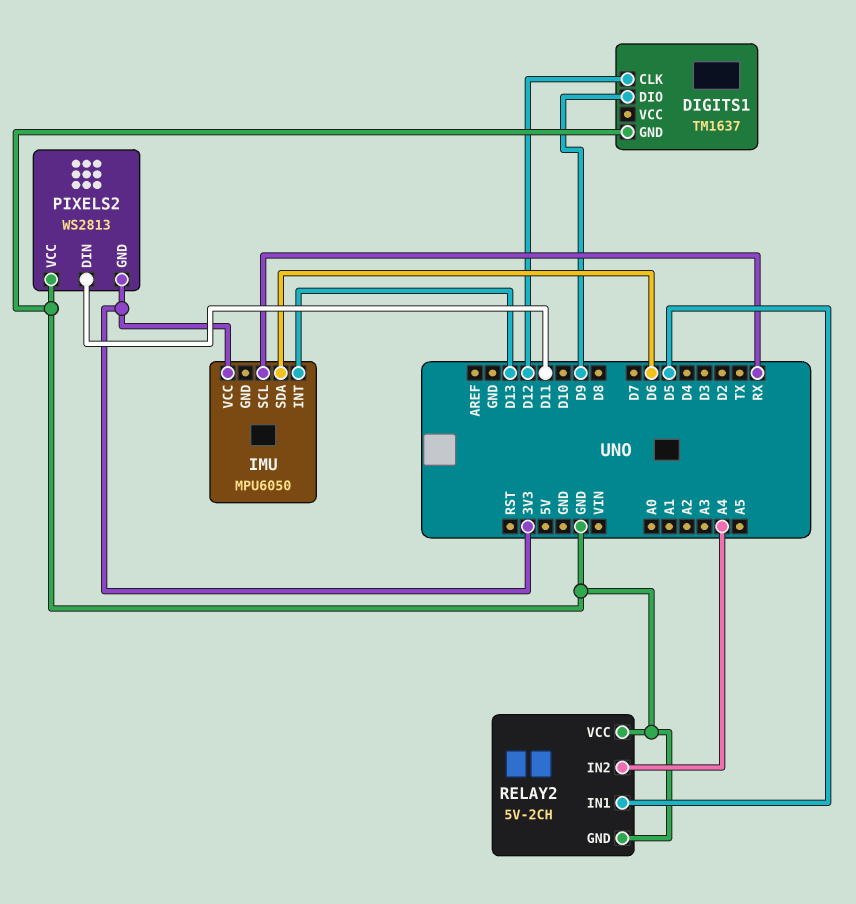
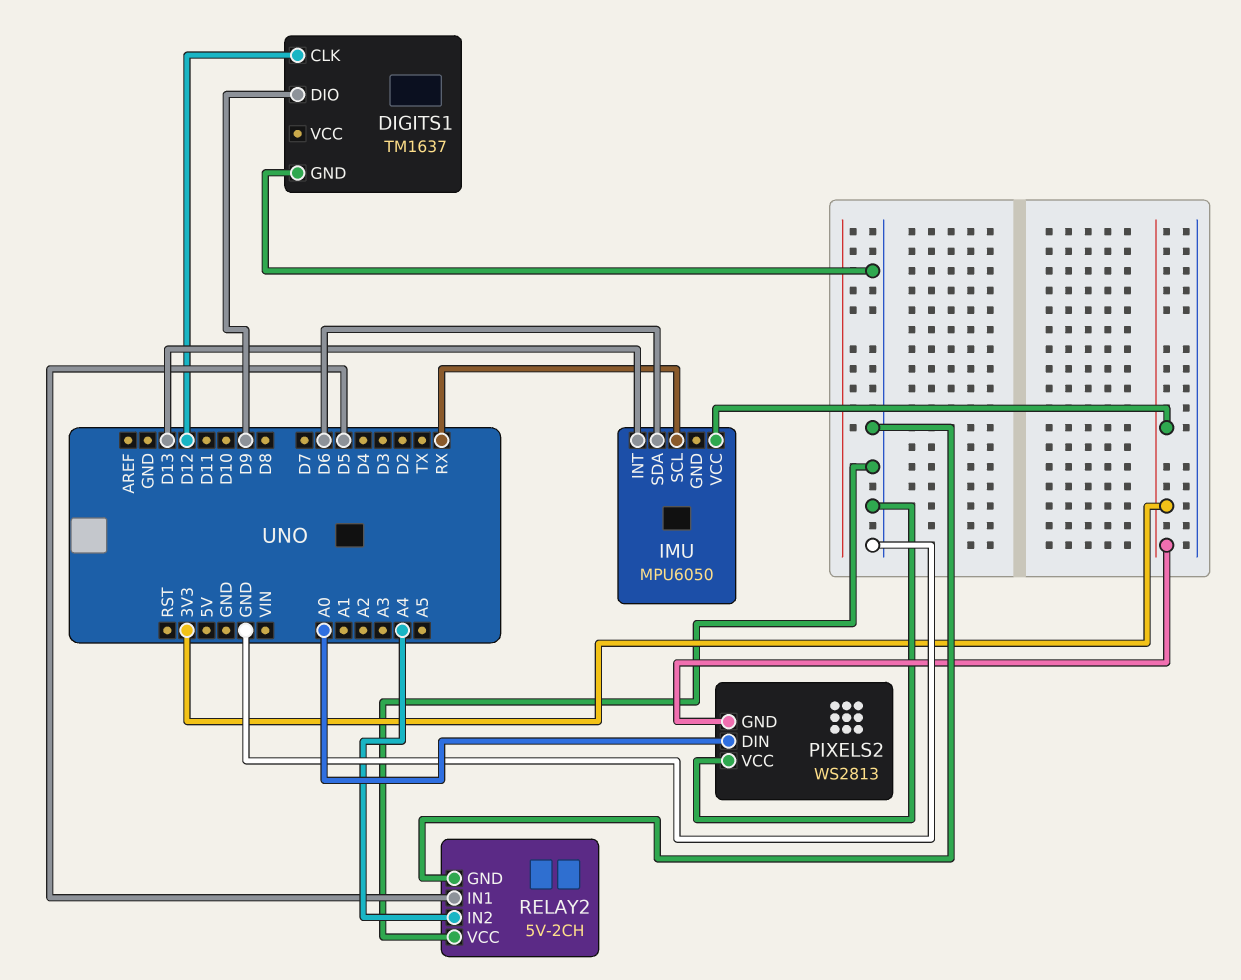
PIXELS2 pin DIN: D11 -> A0

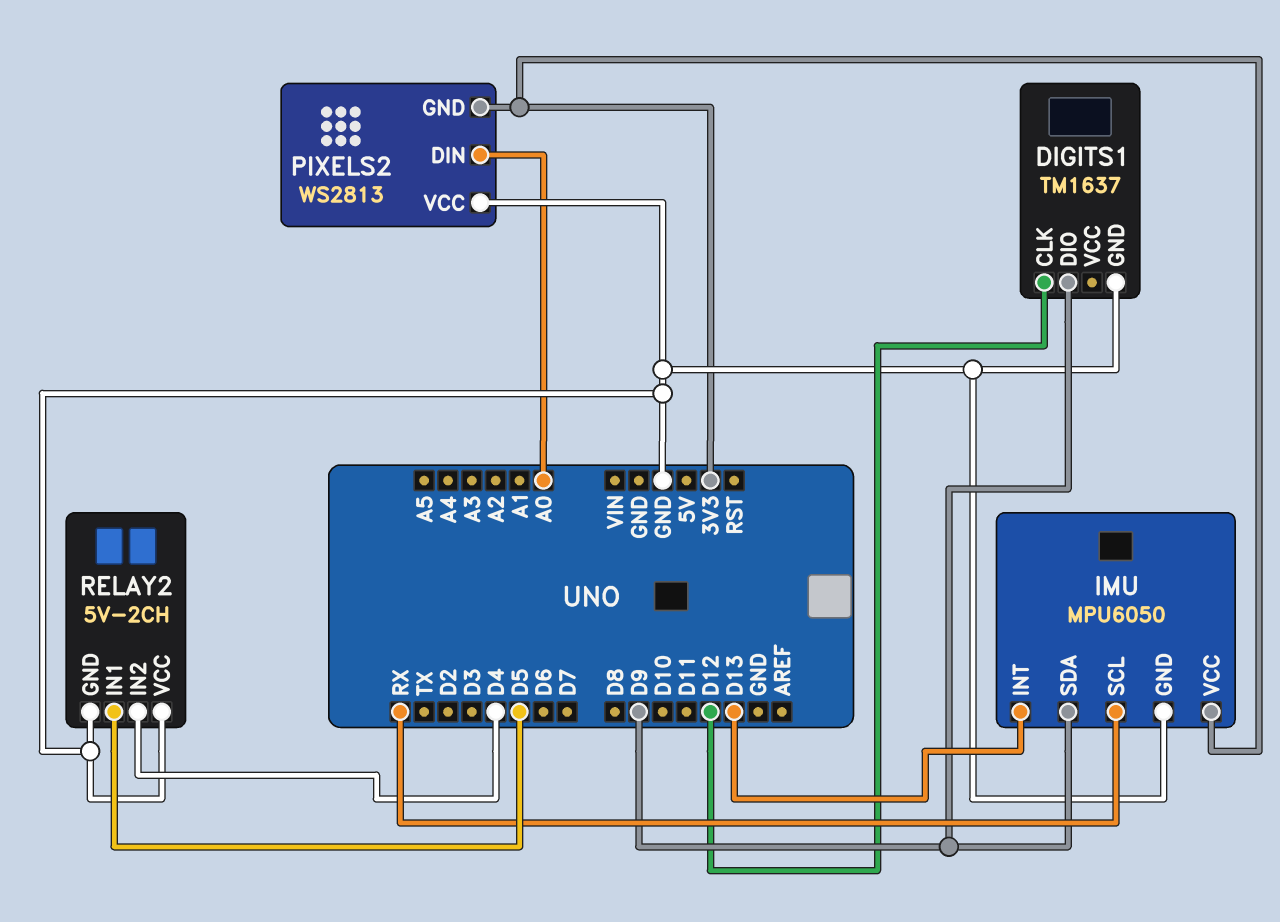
IMU pin GND: none -> GND
IMU pin SDA: D6 -> D9
RELAY2 pin IN2: A4 -> D4

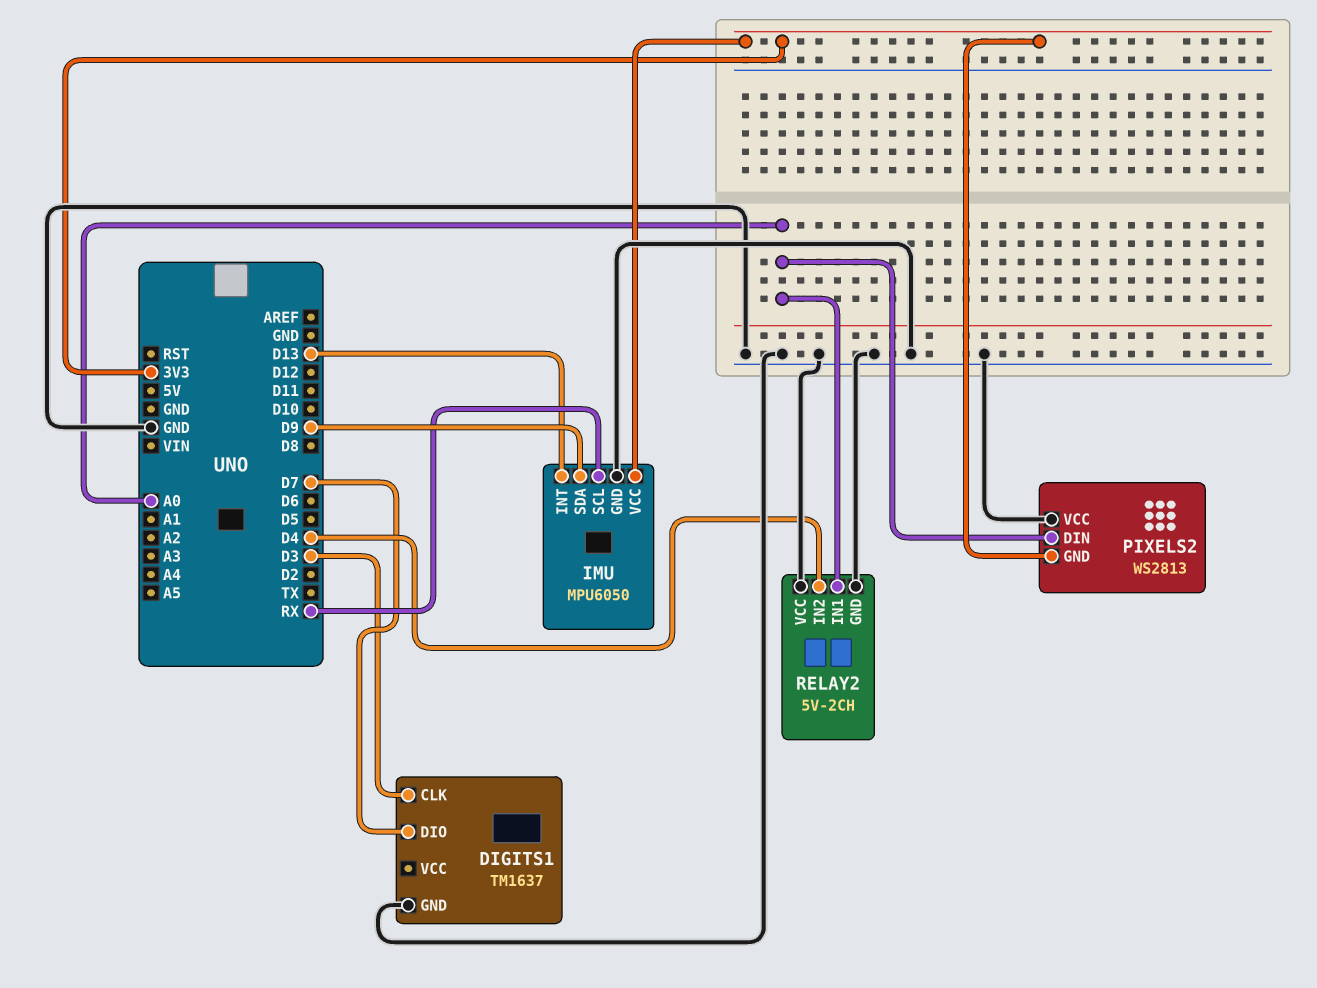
DIGITS1 pin CLK: D12 -> D3
DIGITS1 pin DIO: D9 -> D7
RELAY2 pin IN1: D5 -> A0

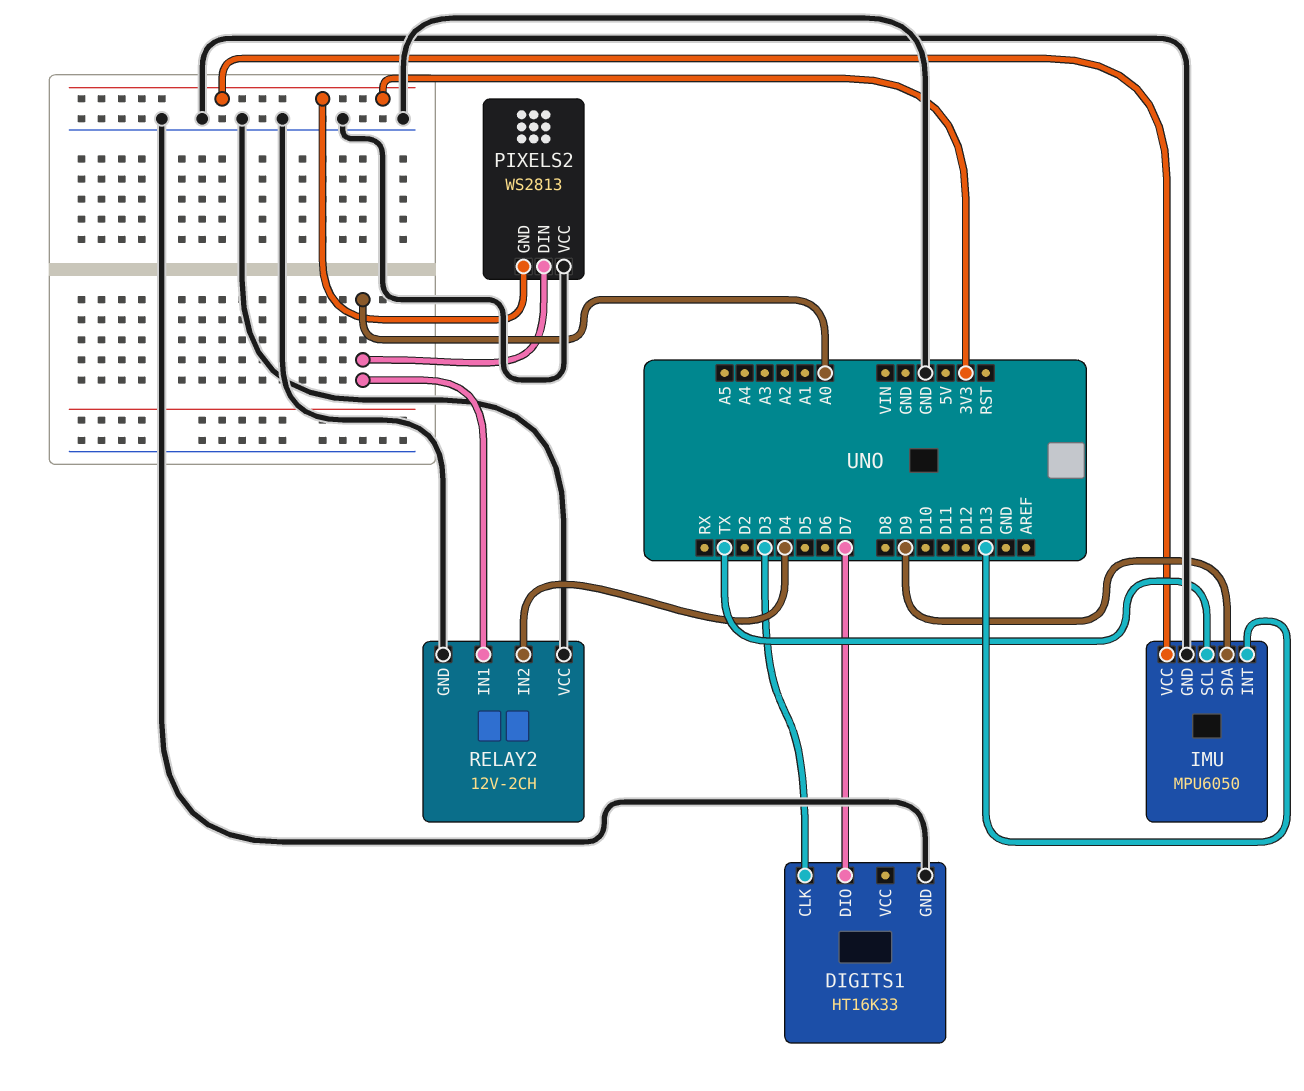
DIGITS1: TM1637 -> HT16K33
IMU pin SCL: RX -> TX
RELAY2: 5V-2CH -> 12V-2CH

